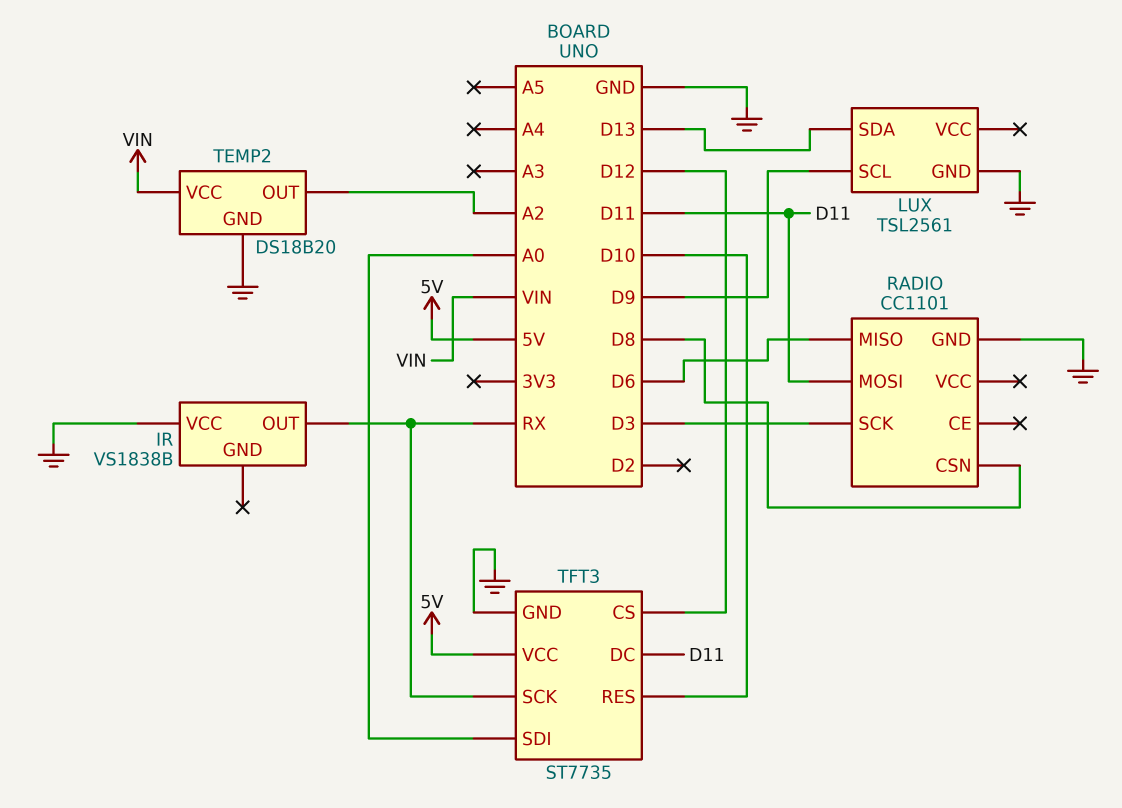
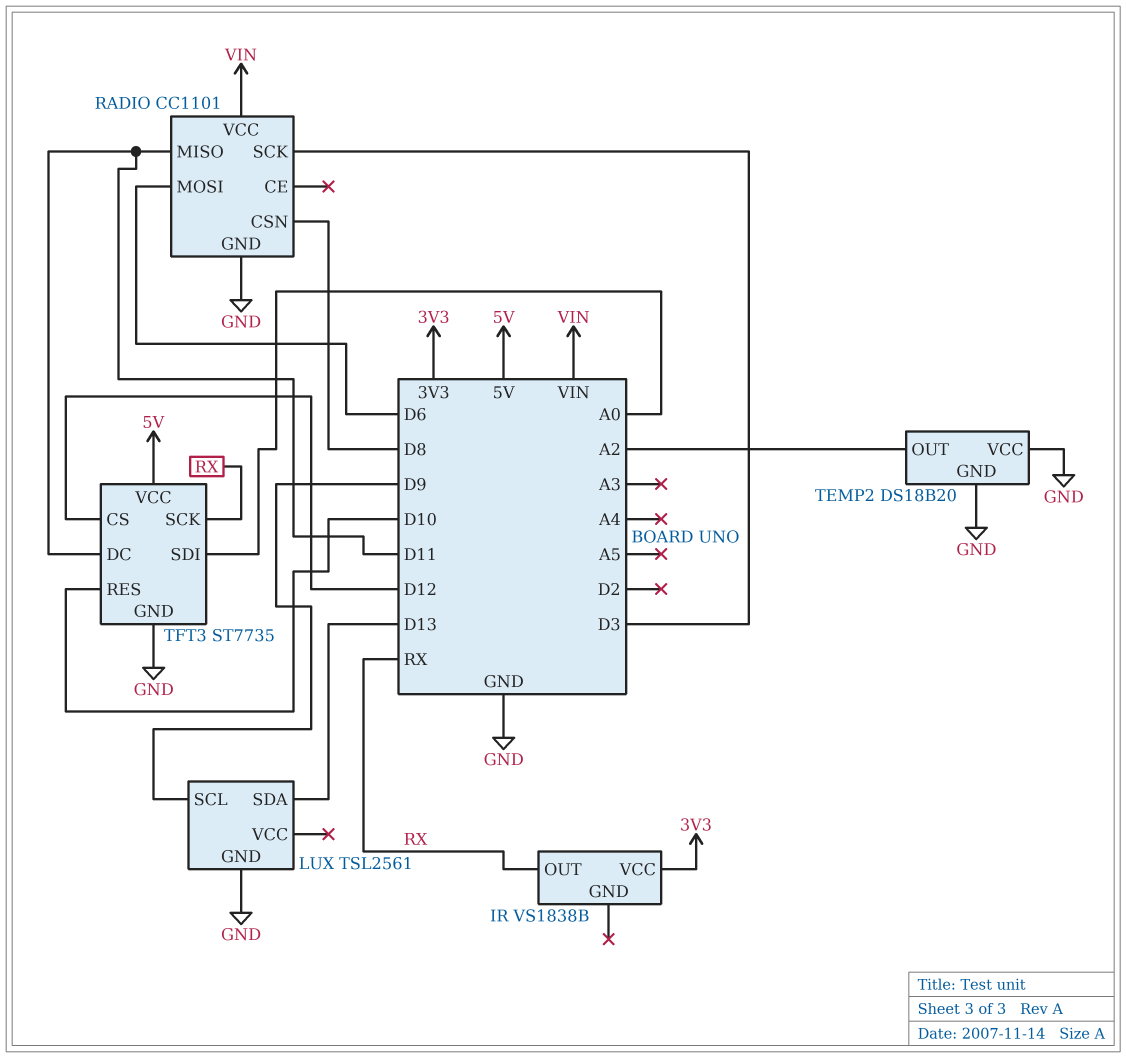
IR pin VCC: GND -> 3V3
RADIO pin MISO: D6 -> D11
RADIO pin MOSI: D11 -> D6
RADIO pin VCC: none -> VIN
TEMP2 pin VCC: VIN -> GND

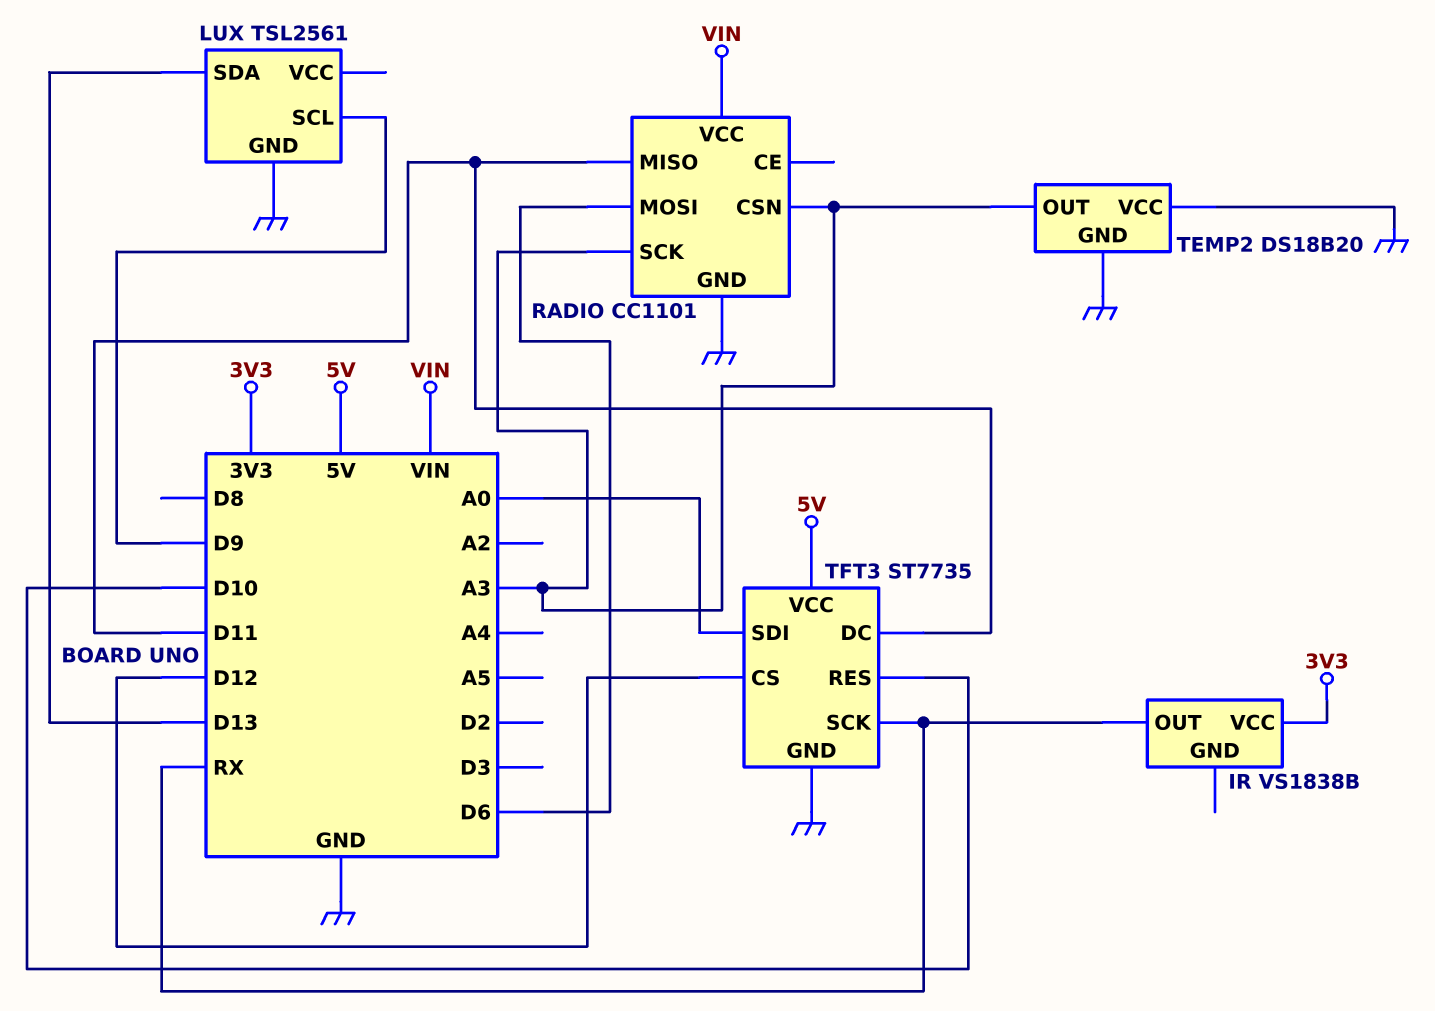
RADIO pin CSN: D8 -> A3
RADIO pin SCK: D3 -> A3
TEMP2 pin OUT: A2 -> A3

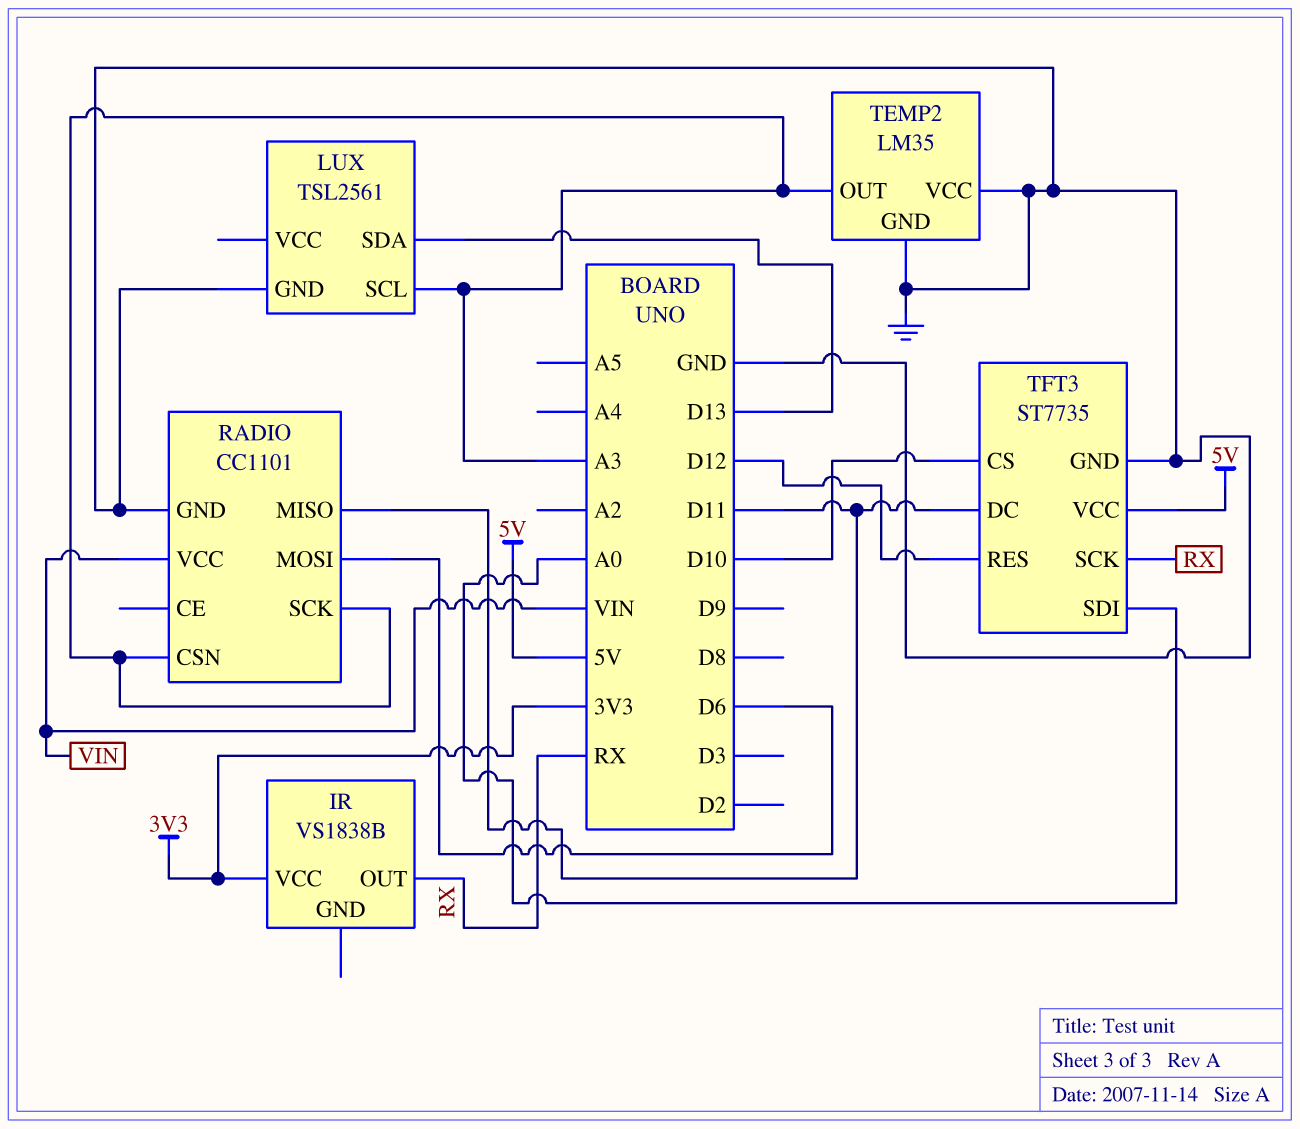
LUX pin SCL: D9 -> A3
TEMP2: DS18B20 -> LM35
TFT3 pin CS: D12 -> D10
TFT3 pin RES: D10 -> D12

